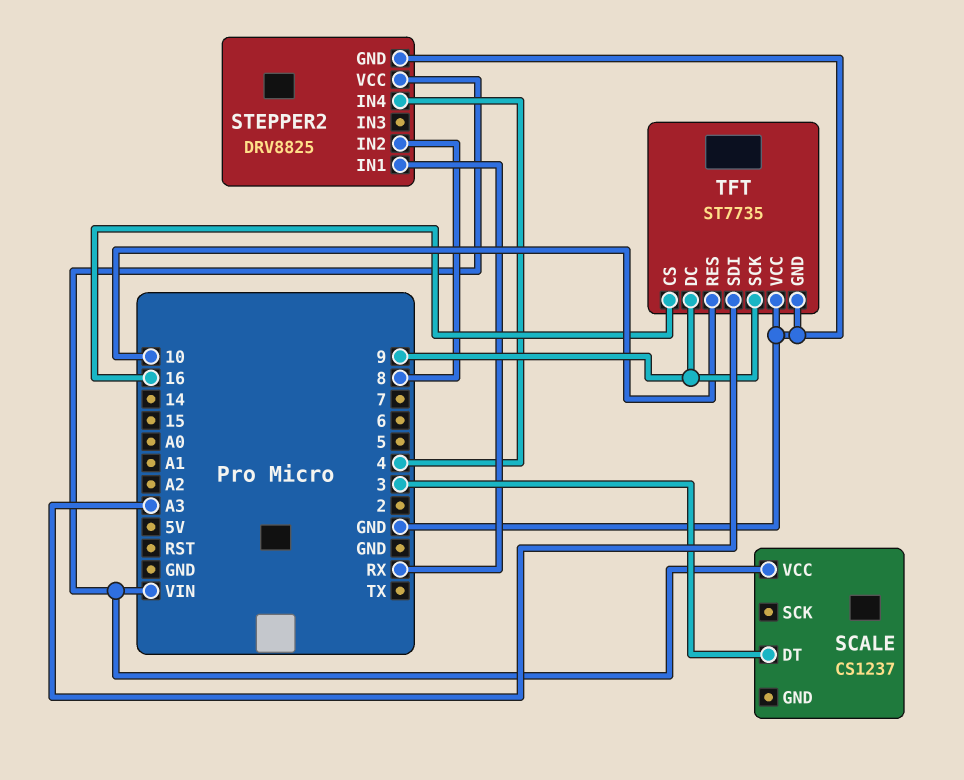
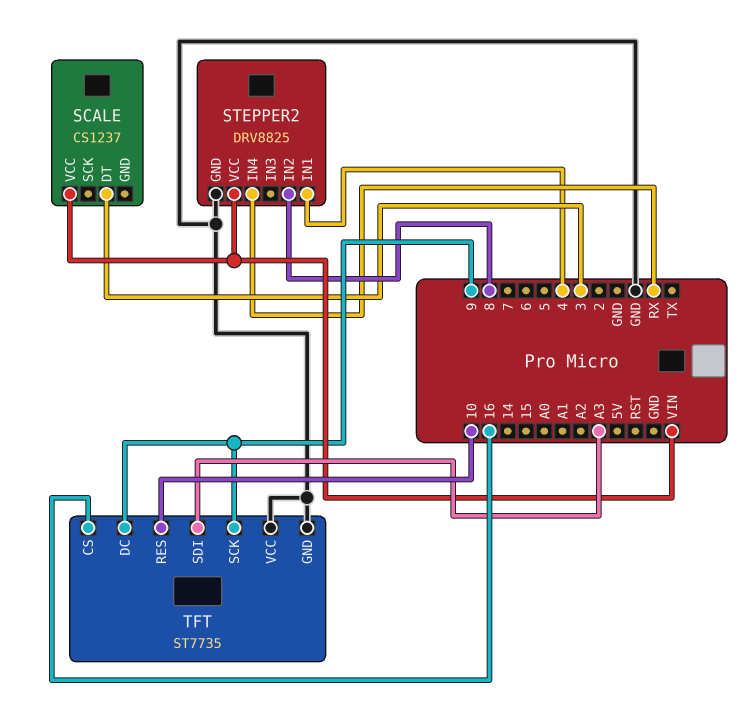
STEPPER2 pin IN1: RX -> 4
STEPPER2 pin IN4: 4 -> RX

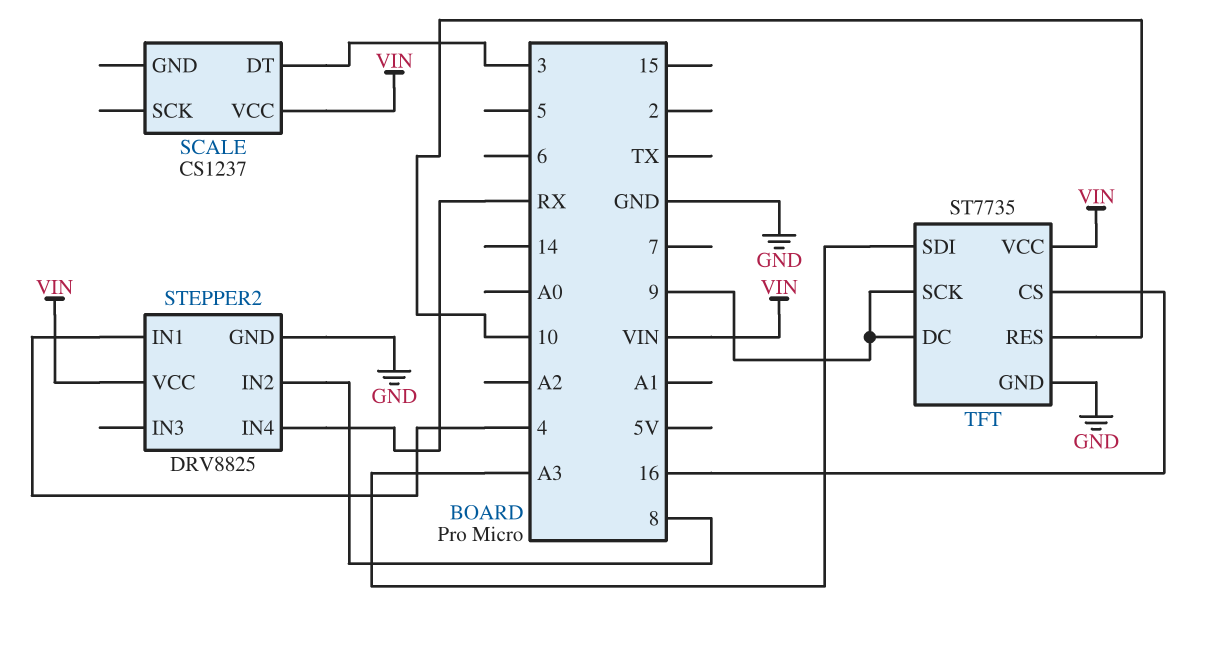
TFT pin VCC: GND -> VIN

